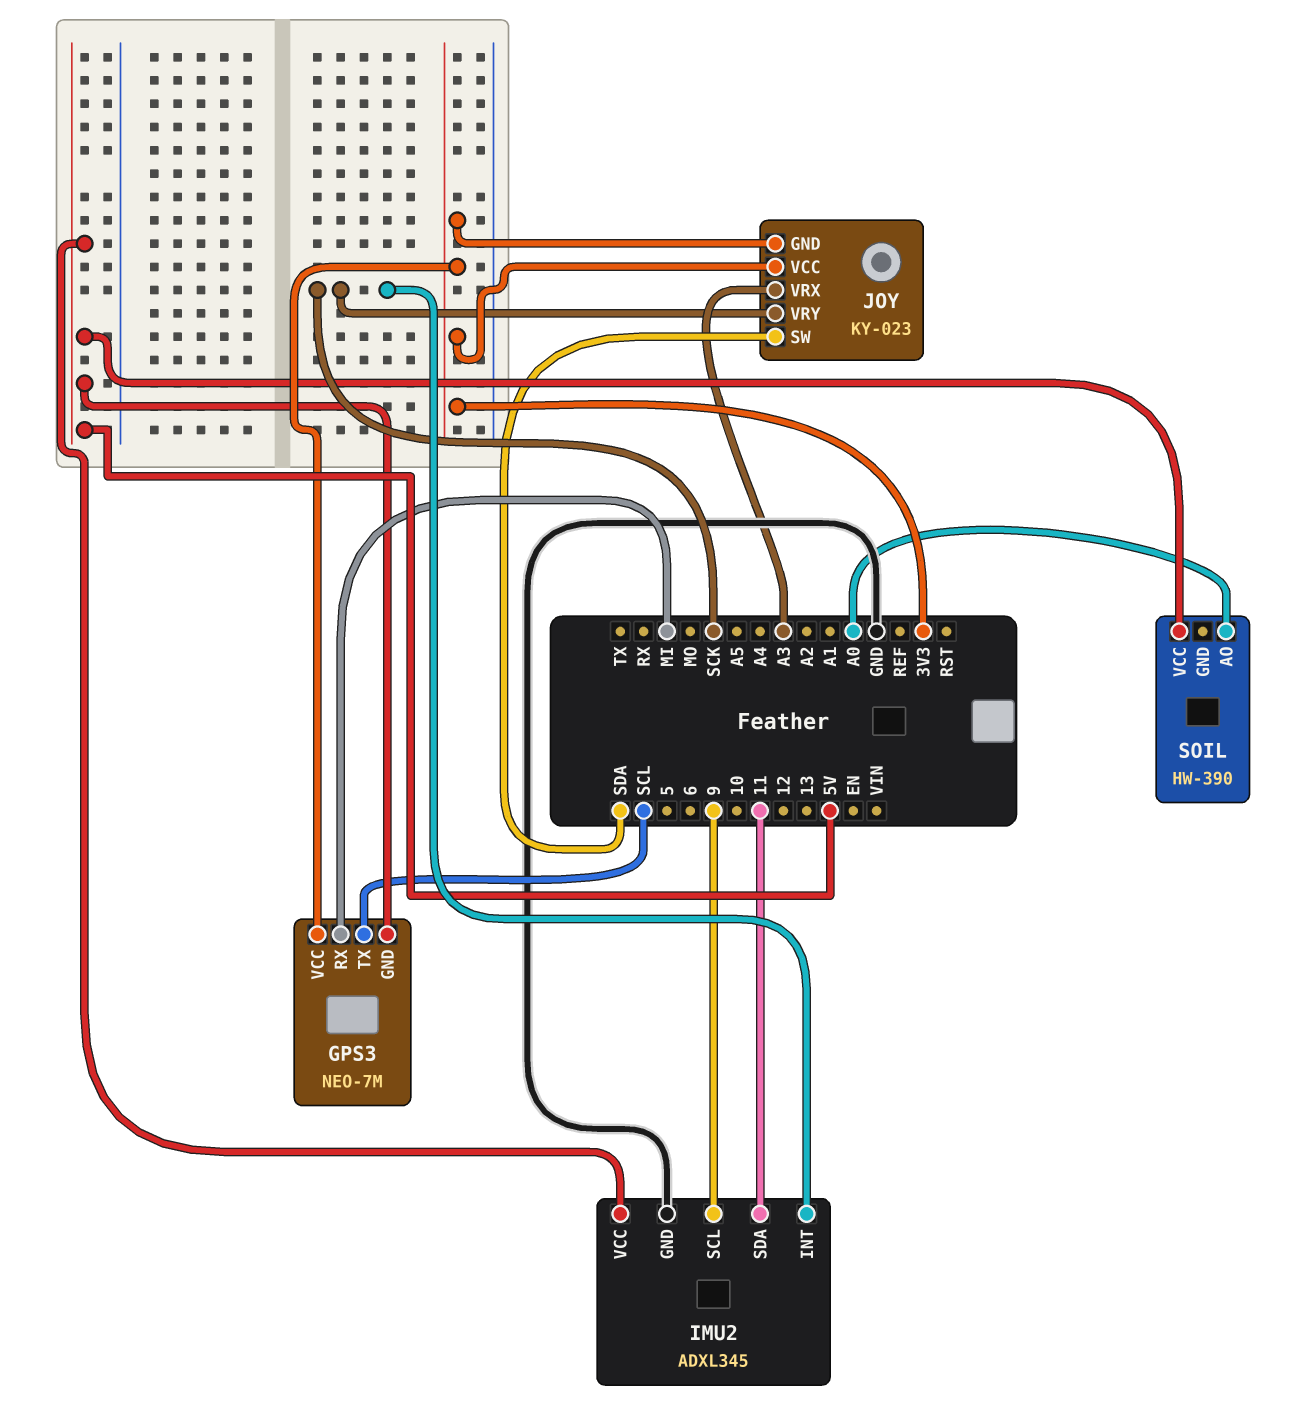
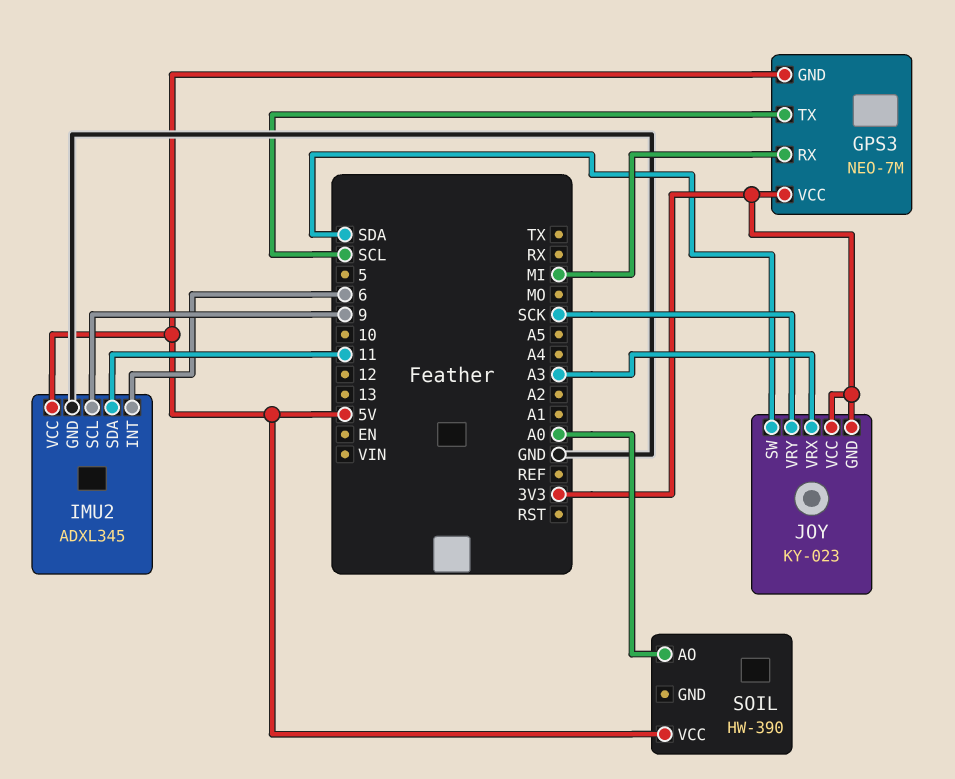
IMU2 pin INT: SCK -> 6

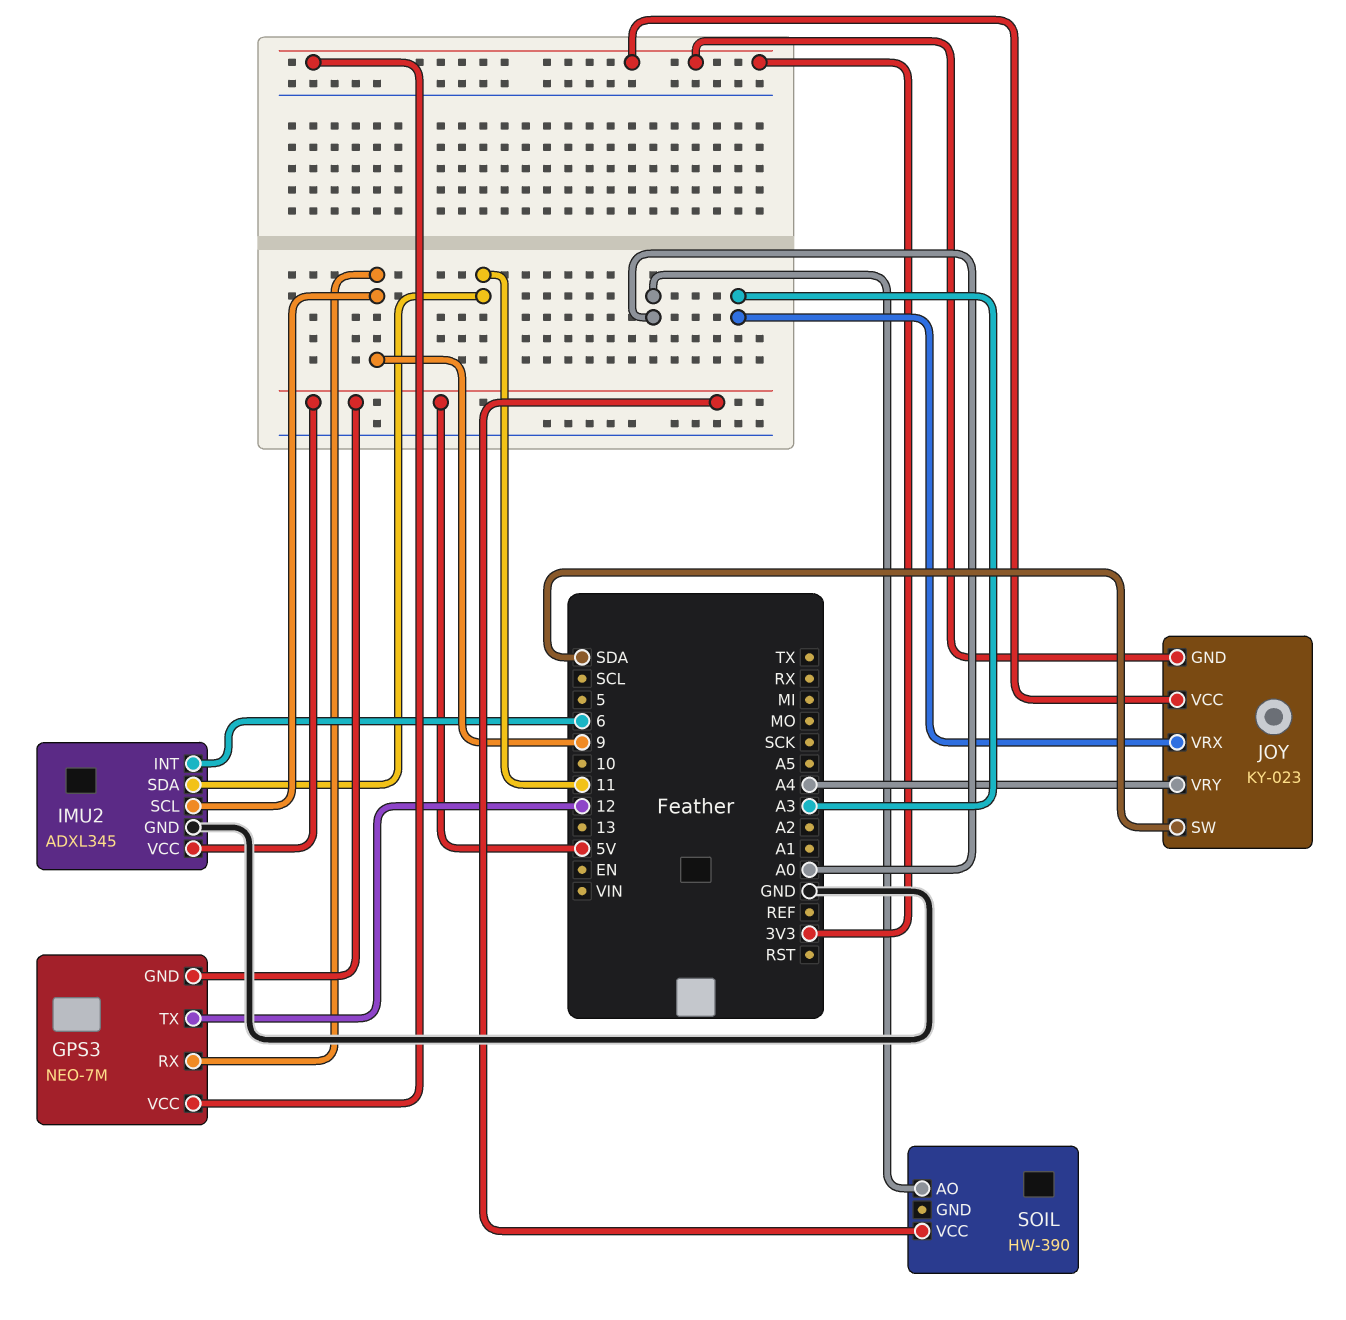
GPS3 pin RX: MI -> 9
GPS3 pin TX: SCL -> 12
JOY pin VRY: SCK -> A4

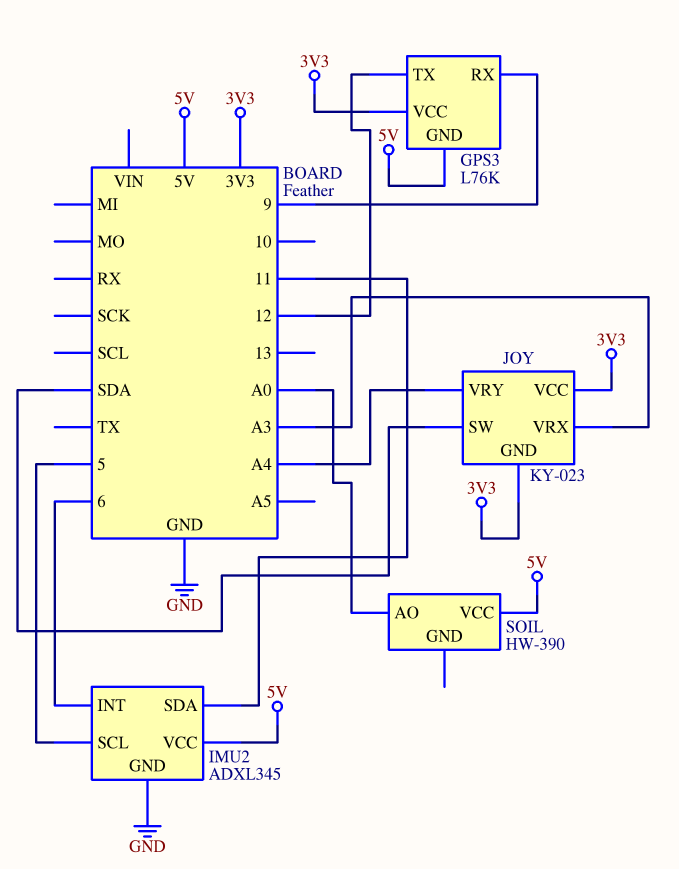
GPS3: NEO-7M -> L76K
IMU2 pin SCL: 9 -> 5

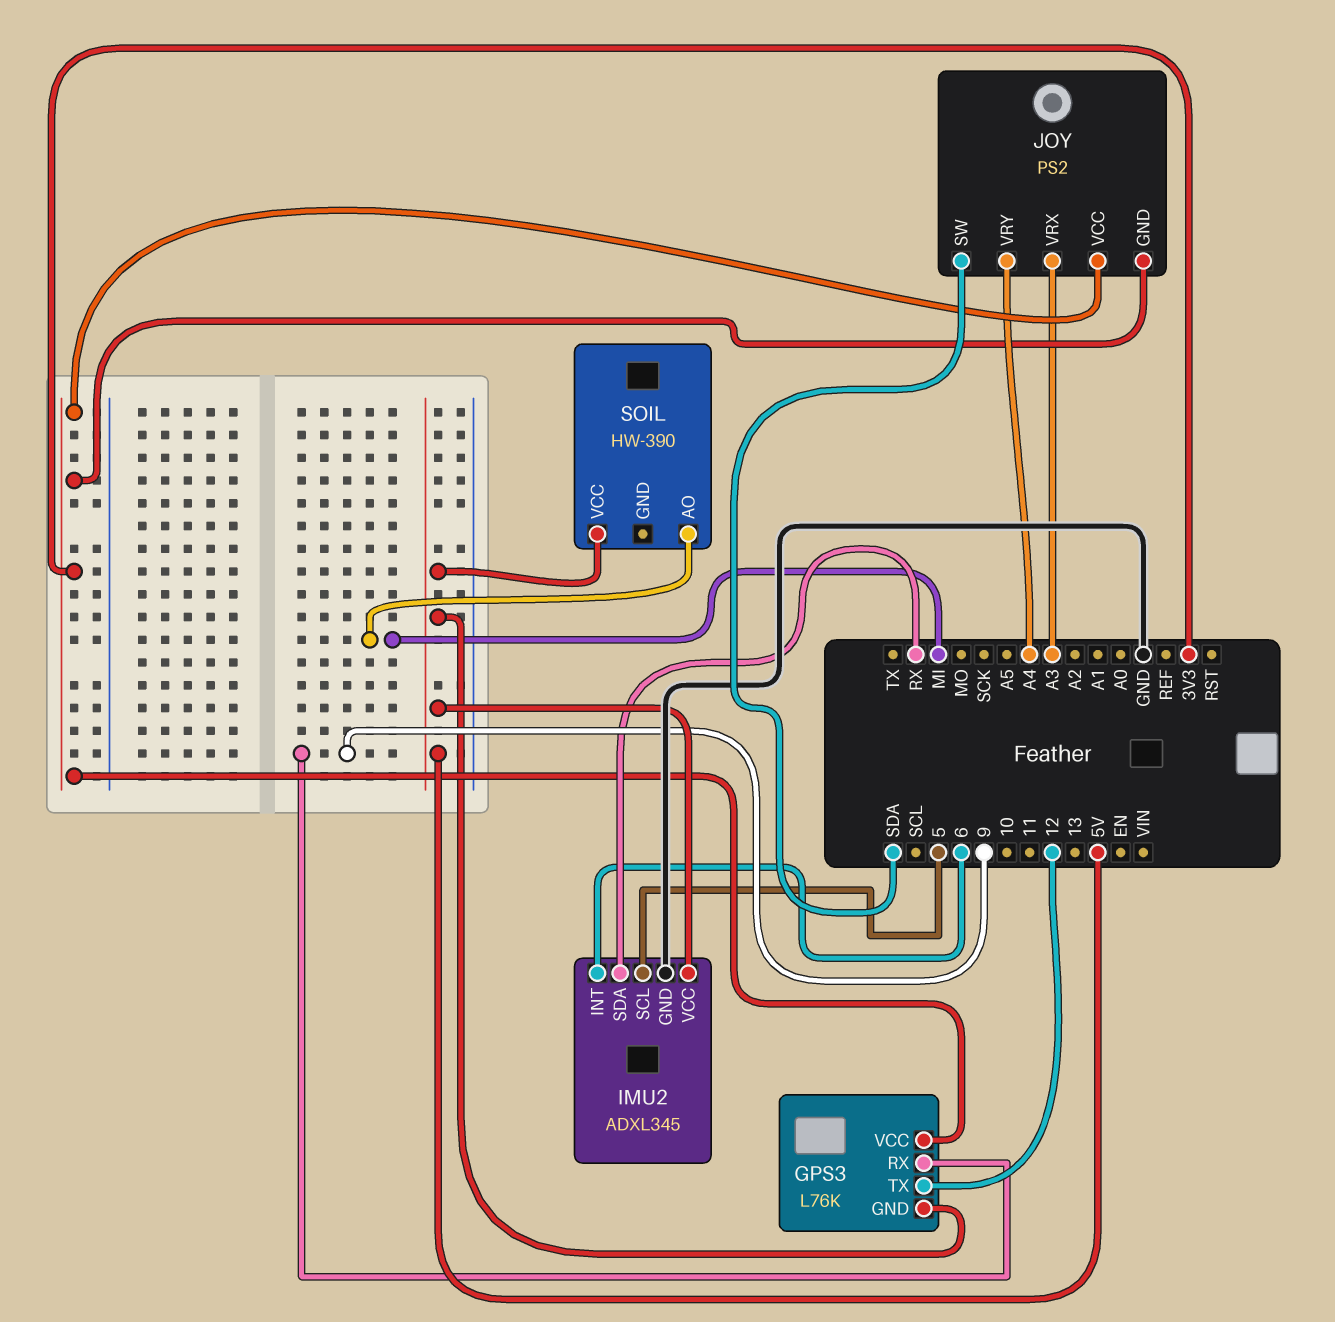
IMU2 pin SDA: 11 -> RX
JOY: KY-023 -> PS2
SOIL pin AO: A0 -> MI

